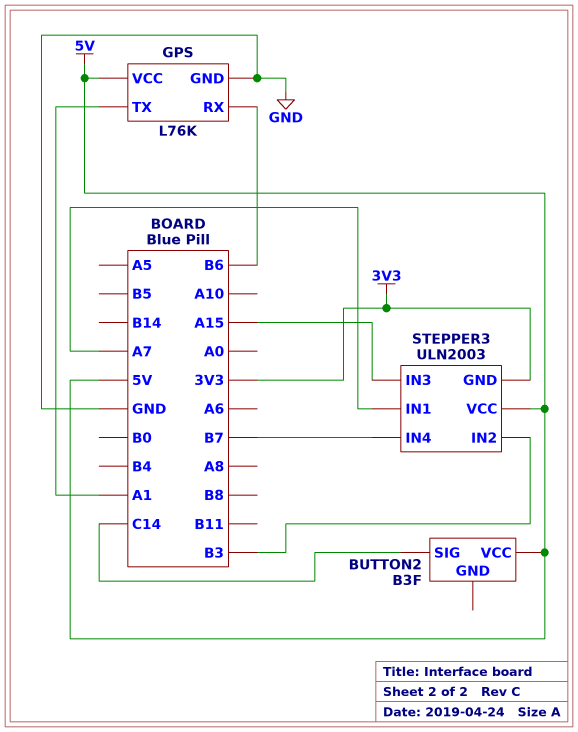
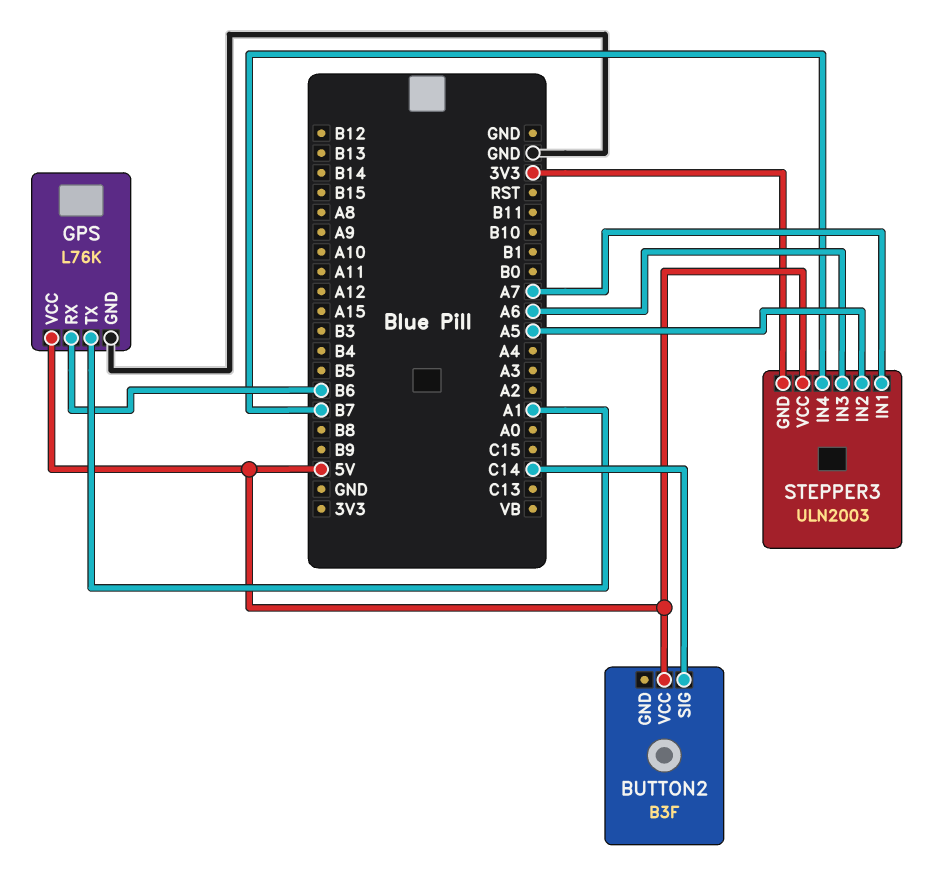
STEPPER3 pin IN2: B3 -> A5
STEPPER3 pin IN3: A15 -> A6

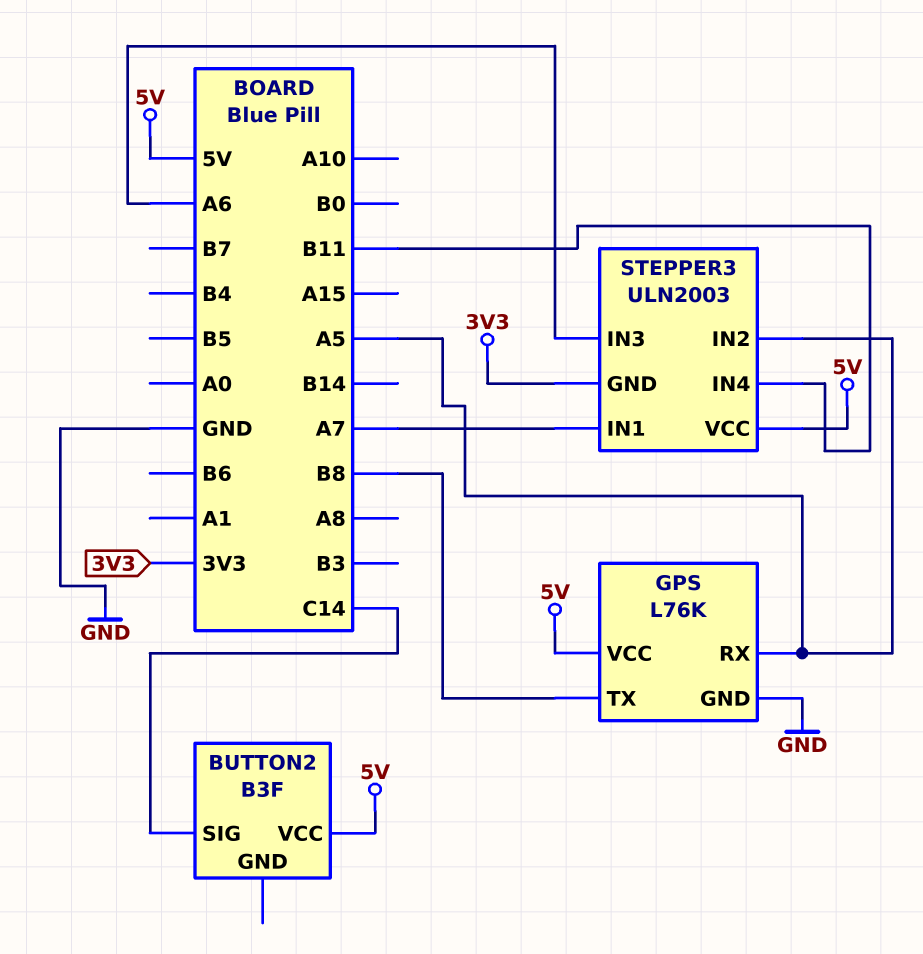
GPS pin RX: B6 -> A5
GPS pin TX: A1 -> B8
STEPPER3 pin IN4: B7 -> B11

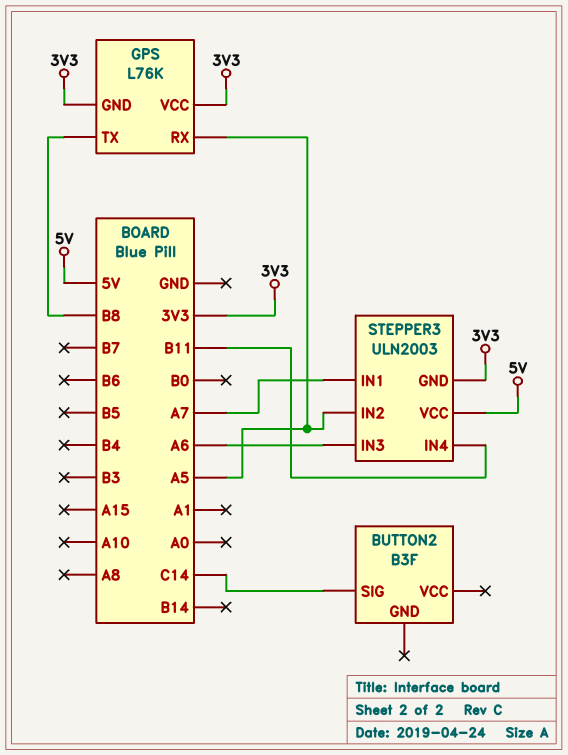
BUTTON2 pin VCC: 5V -> none
GPS pin GND: GND -> 3V3
GPS pin VCC: 5V -> 3V3

